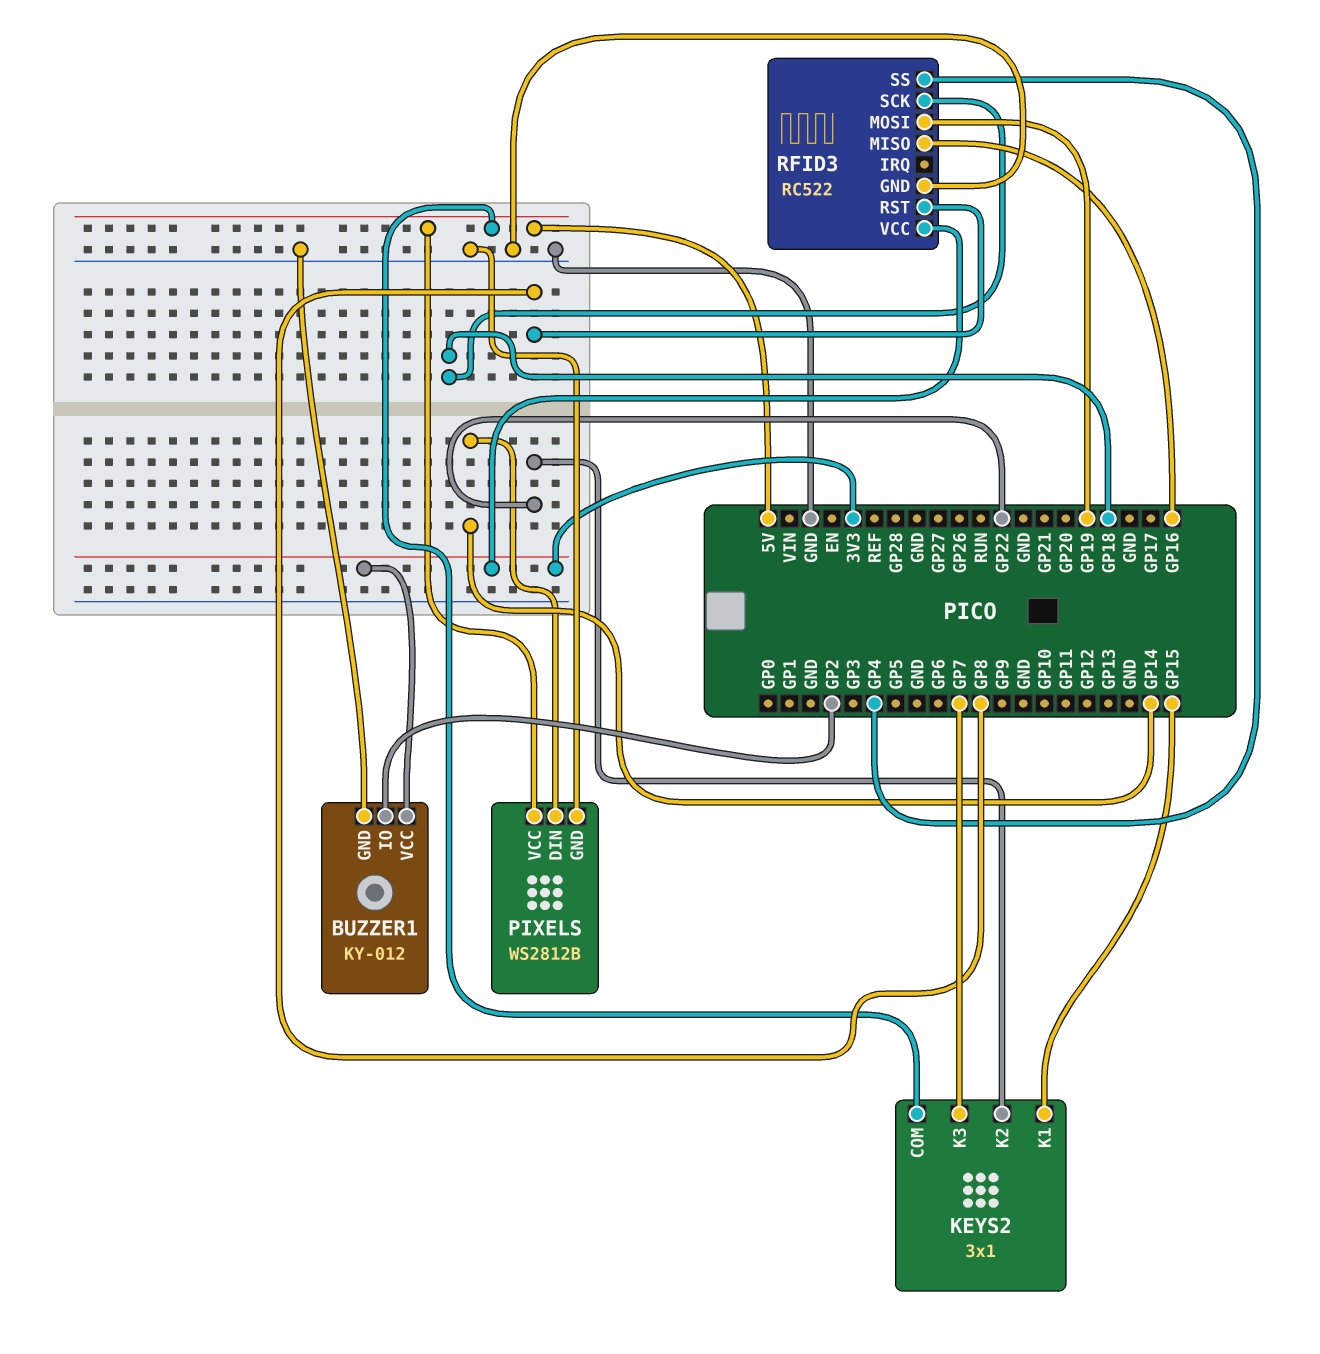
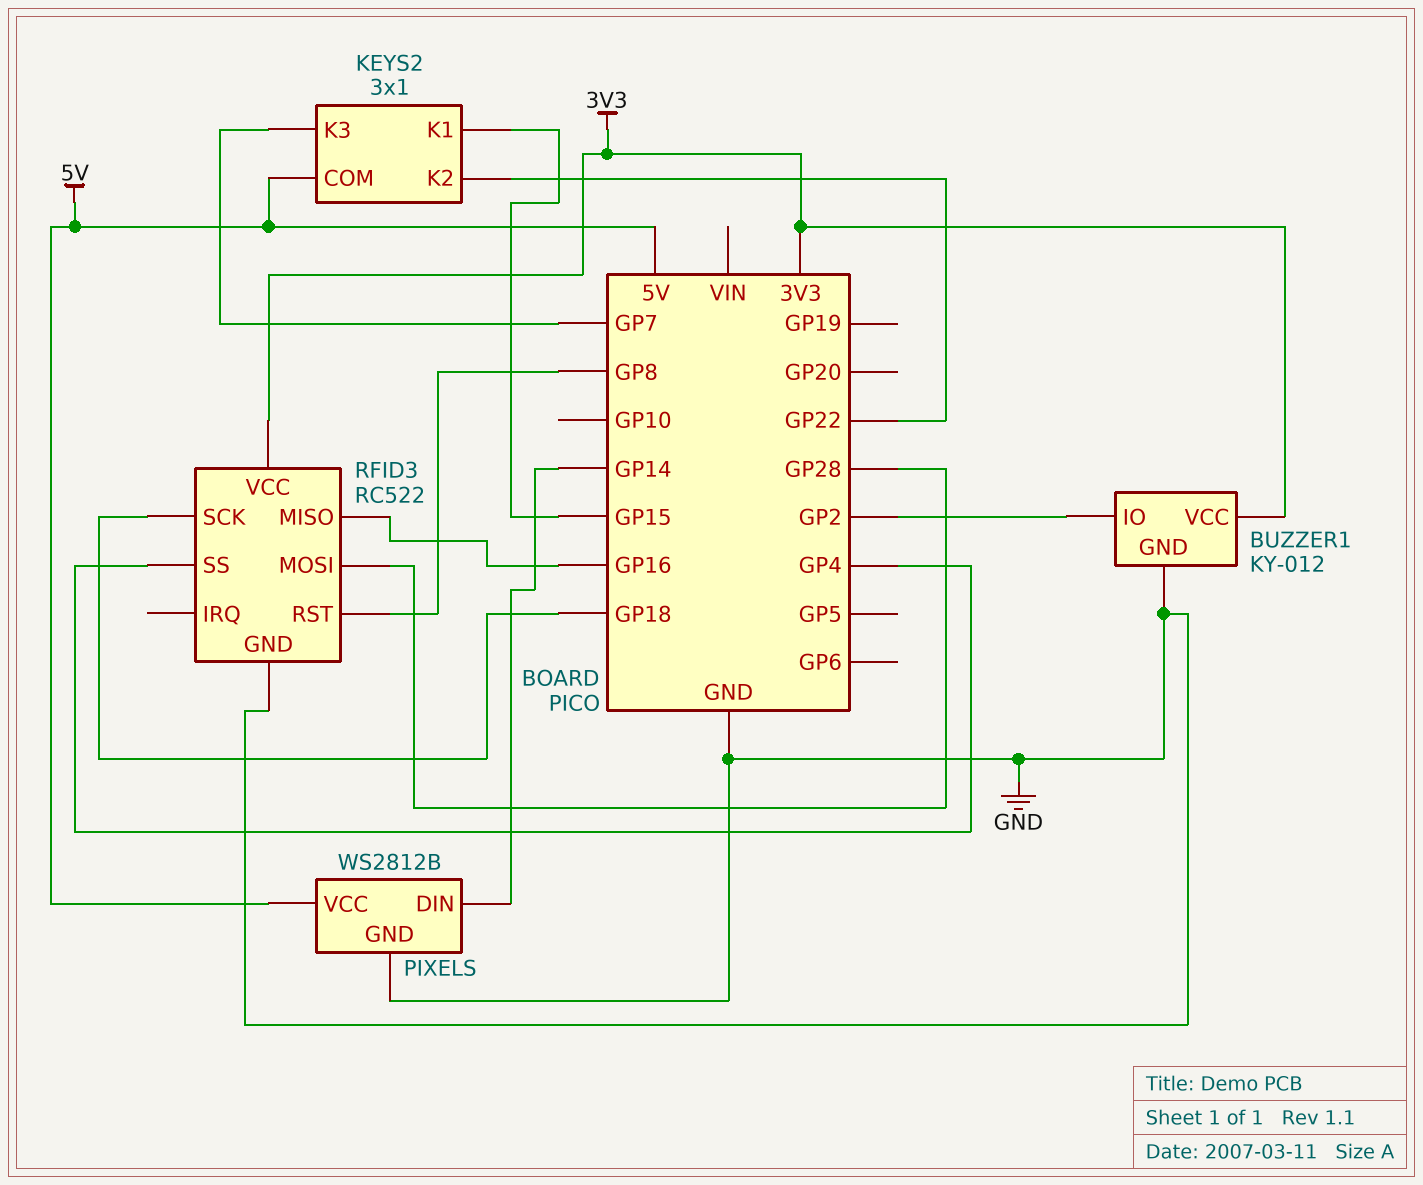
RFID3 pin MOSI: GP19 -> GP28

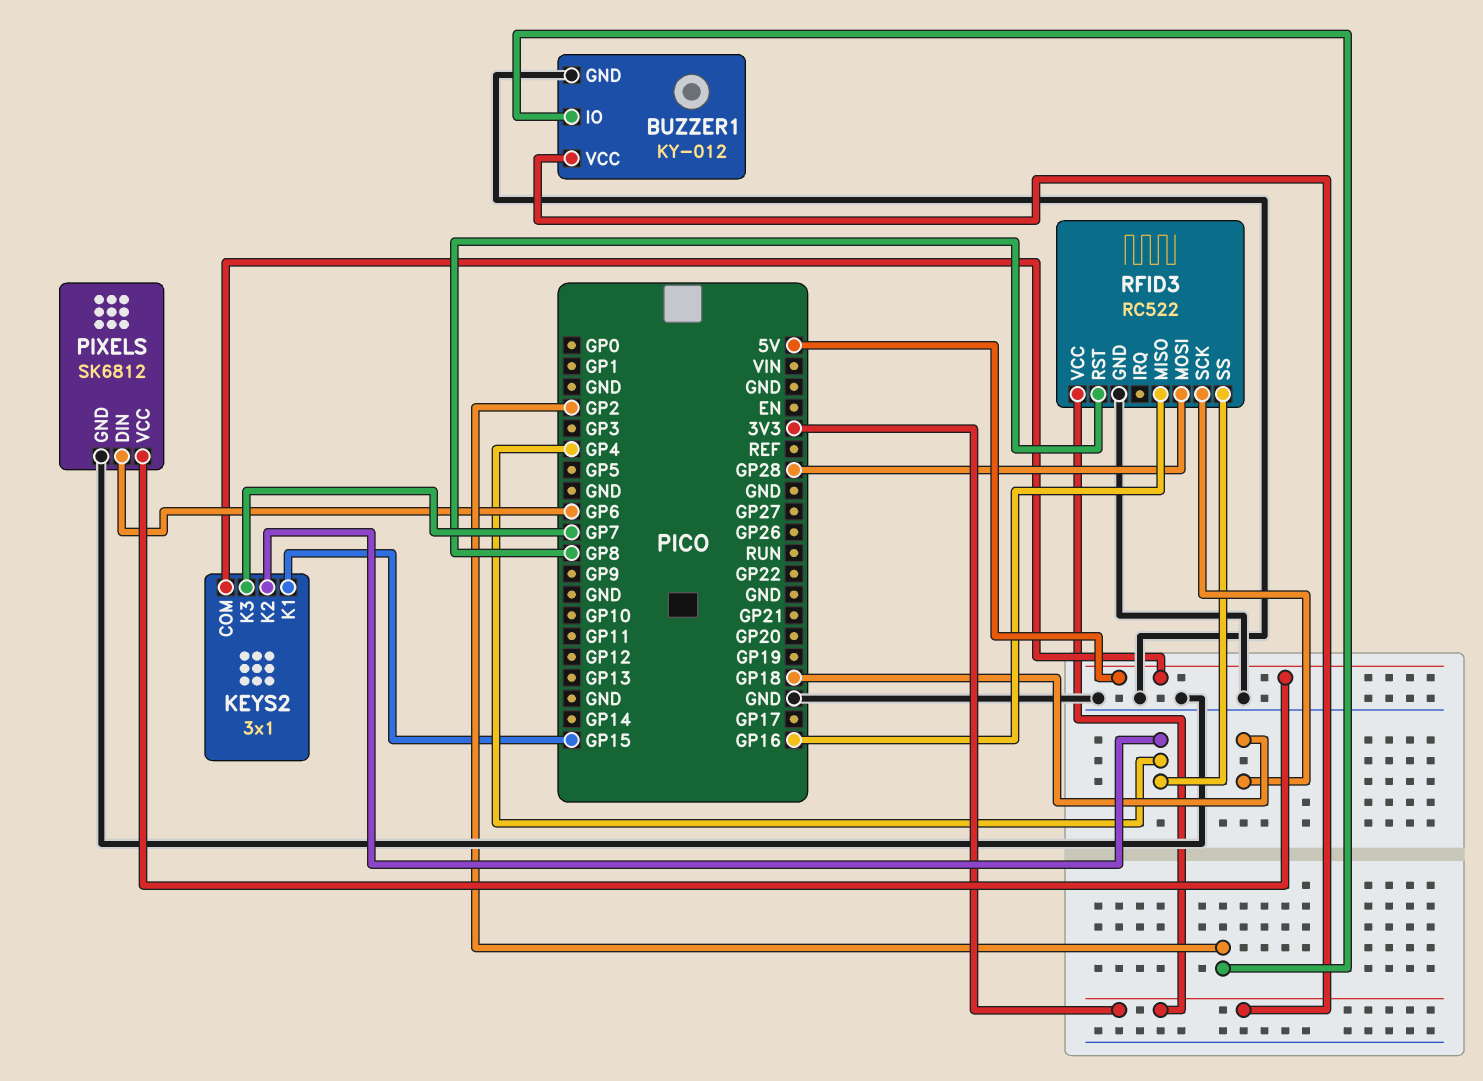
KEYS2 pin K2: GP22 -> GP4
PIXELS: WS2812B -> SK6812
PIXELS pin DIN: GP14 -> GP6

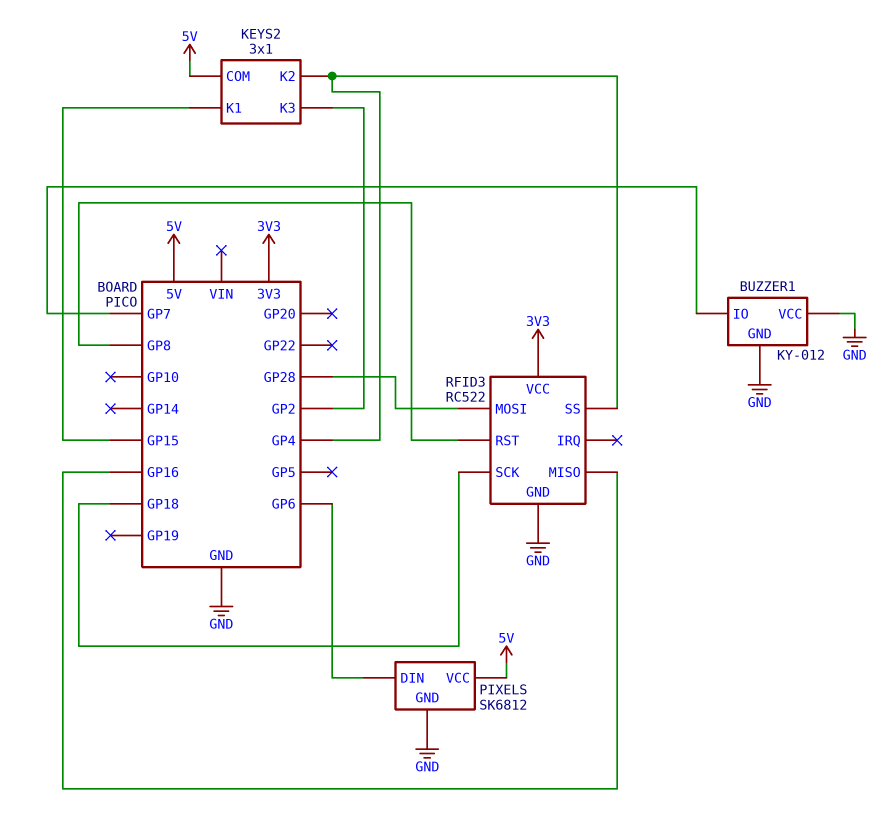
BUZZER1 pin IO: GP2 -> GP7
BUZZER1 pin VCC: 3V3 -> GND
KEYS2 pin K3: GP7 -> GP2

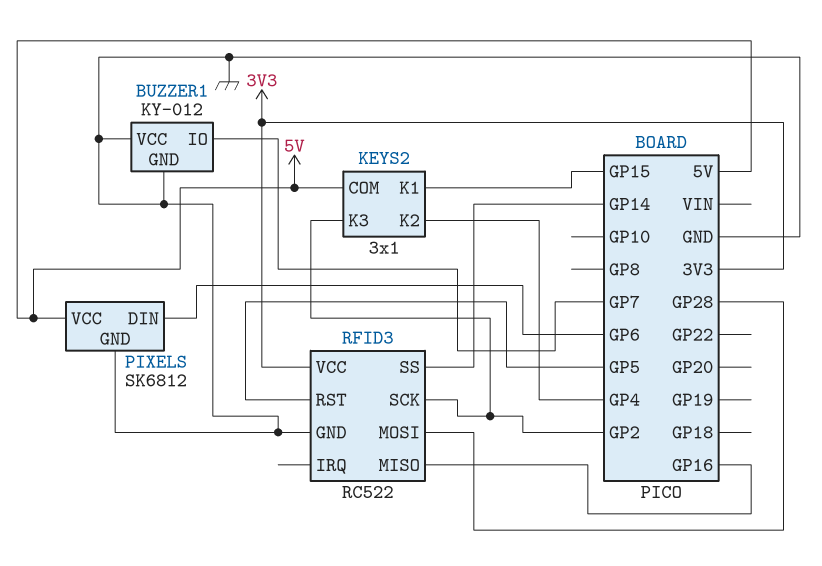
RFID3 pin RST: GP8 -> GP5
RFID3 pin SCK: GP18 -> GP2
RFID3 pin SS: GP4 -> GP14

